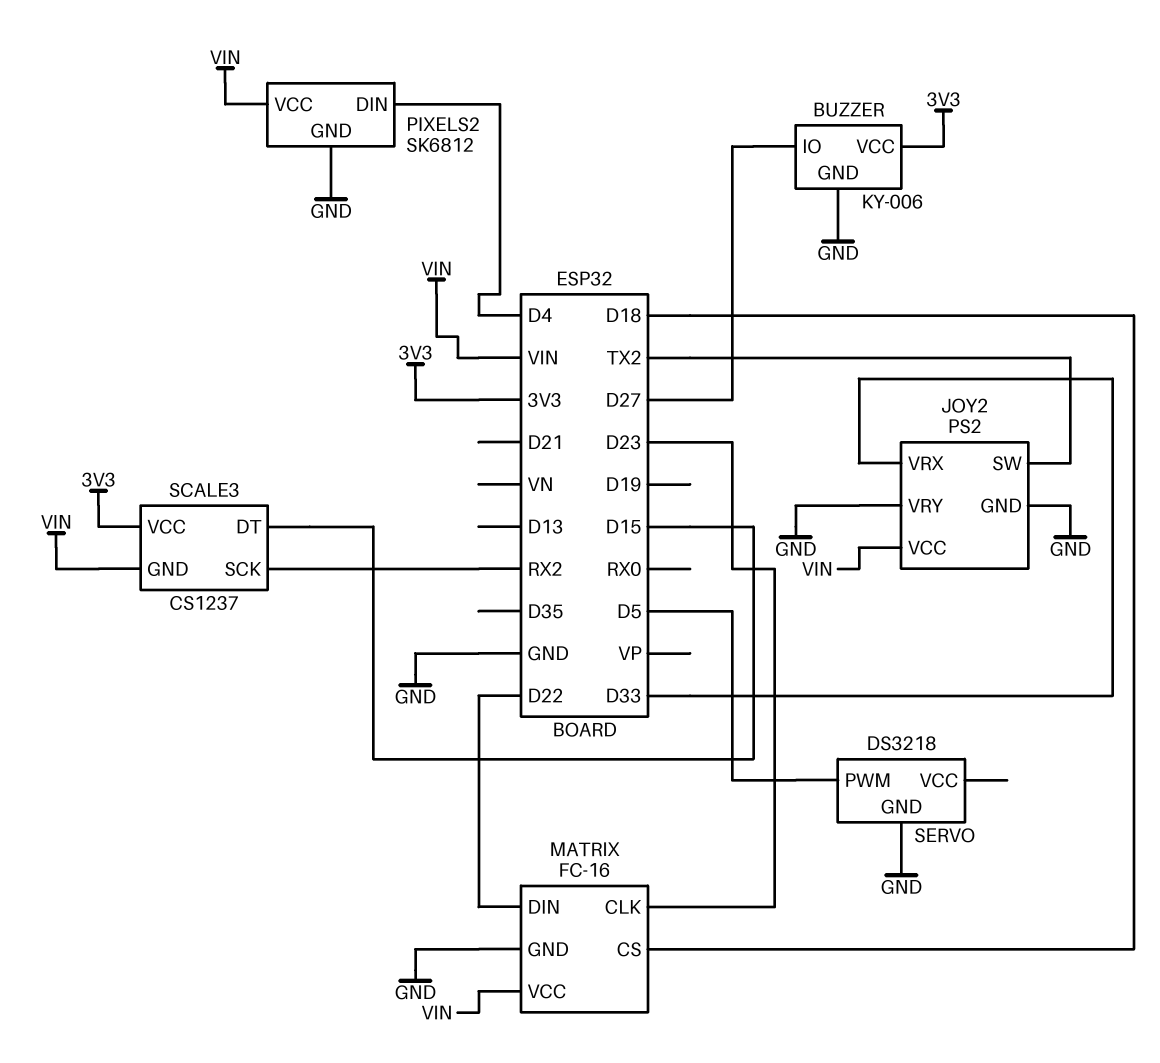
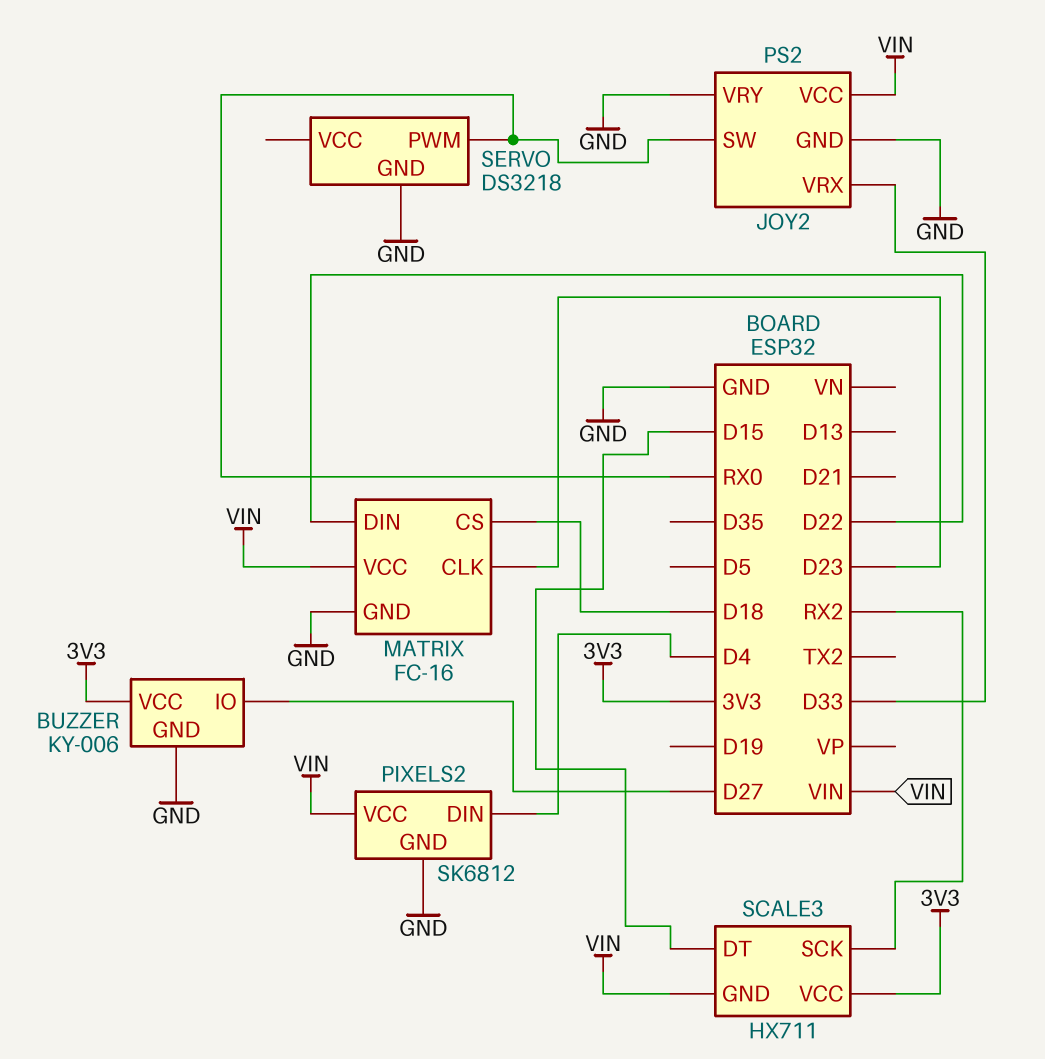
JOY2 pin SW: TX2 -> RX0
SCALE3: CS1237 -> HX711
SERVO pin PWM: D5 -> RX0

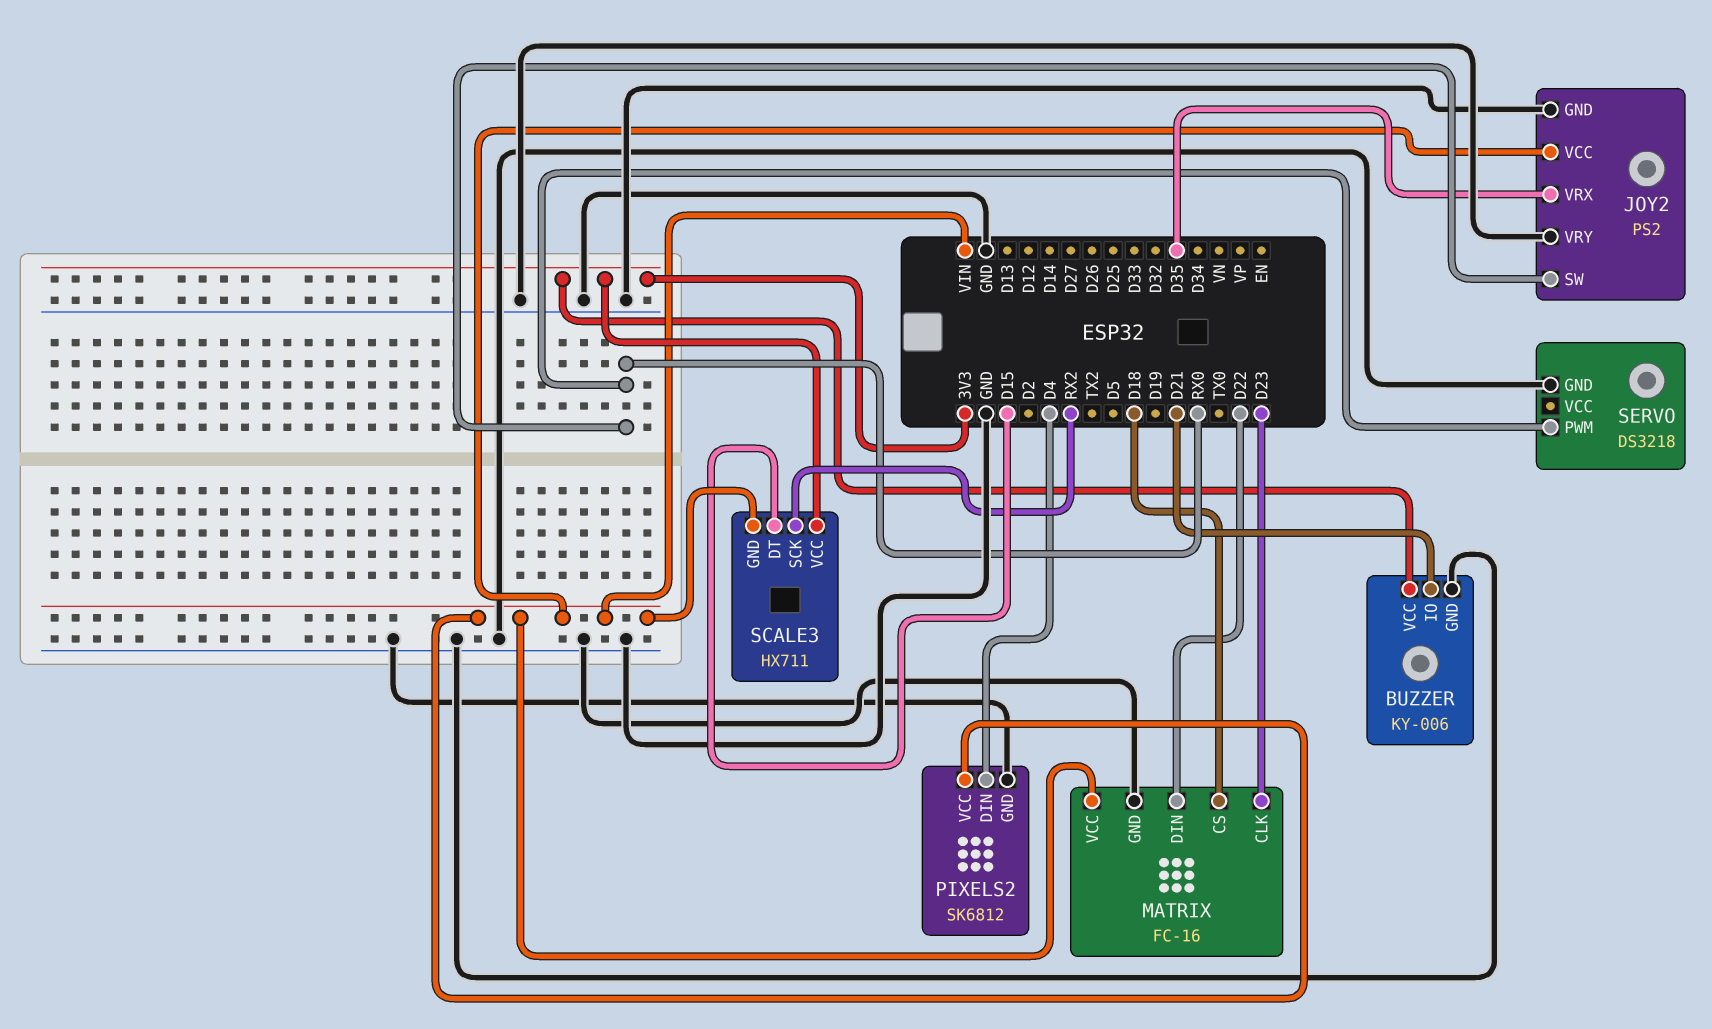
BUZZER pin IO: D27 -> D21
JOY2 pin VRX: D33 -> D35

